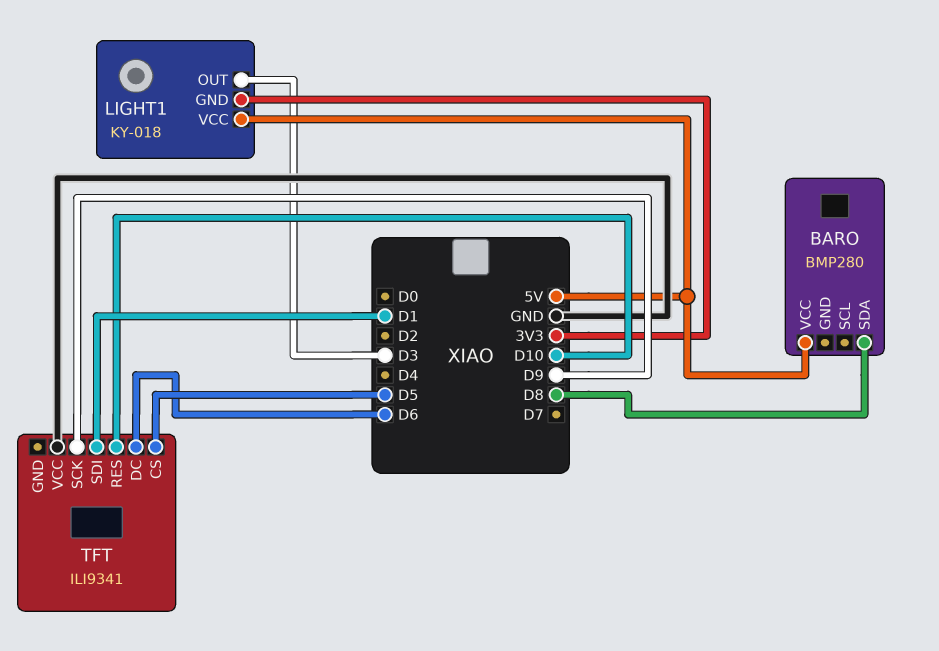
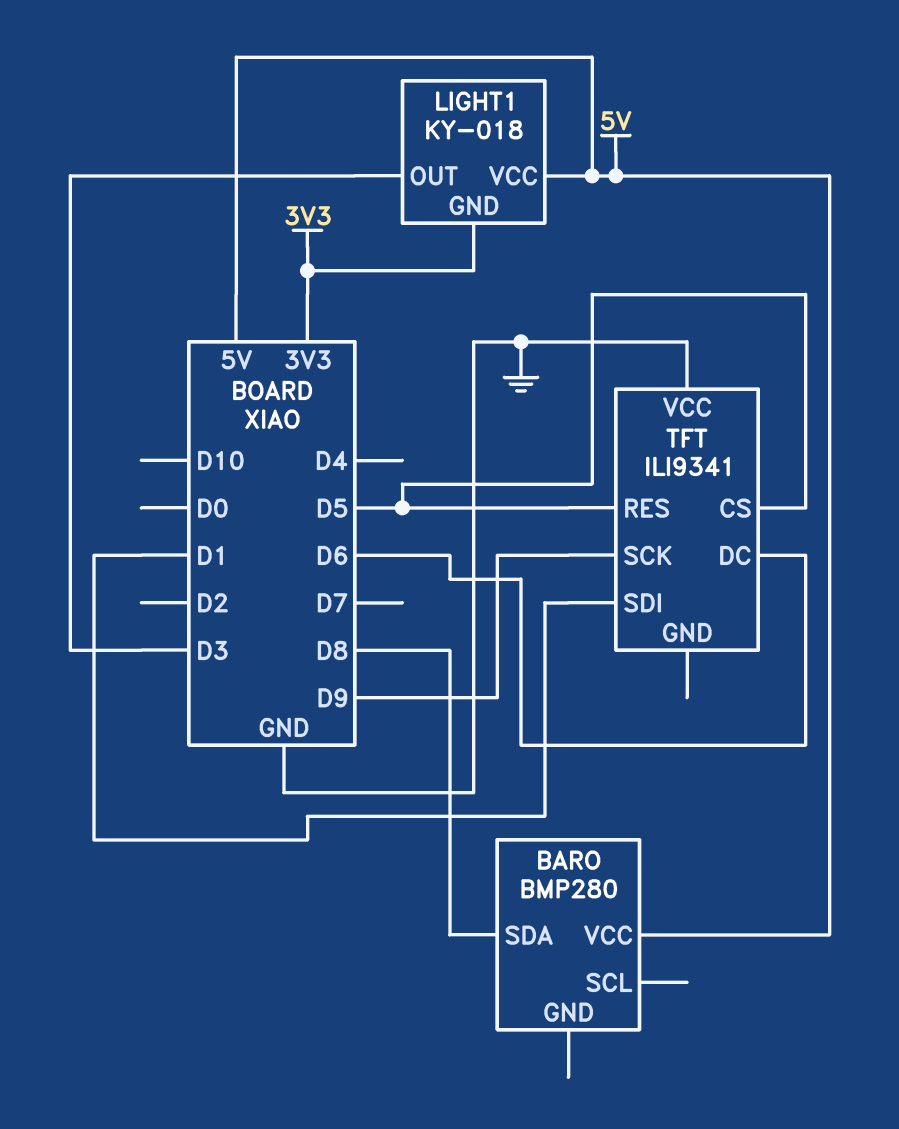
TFT pin RES: D10 -> D5

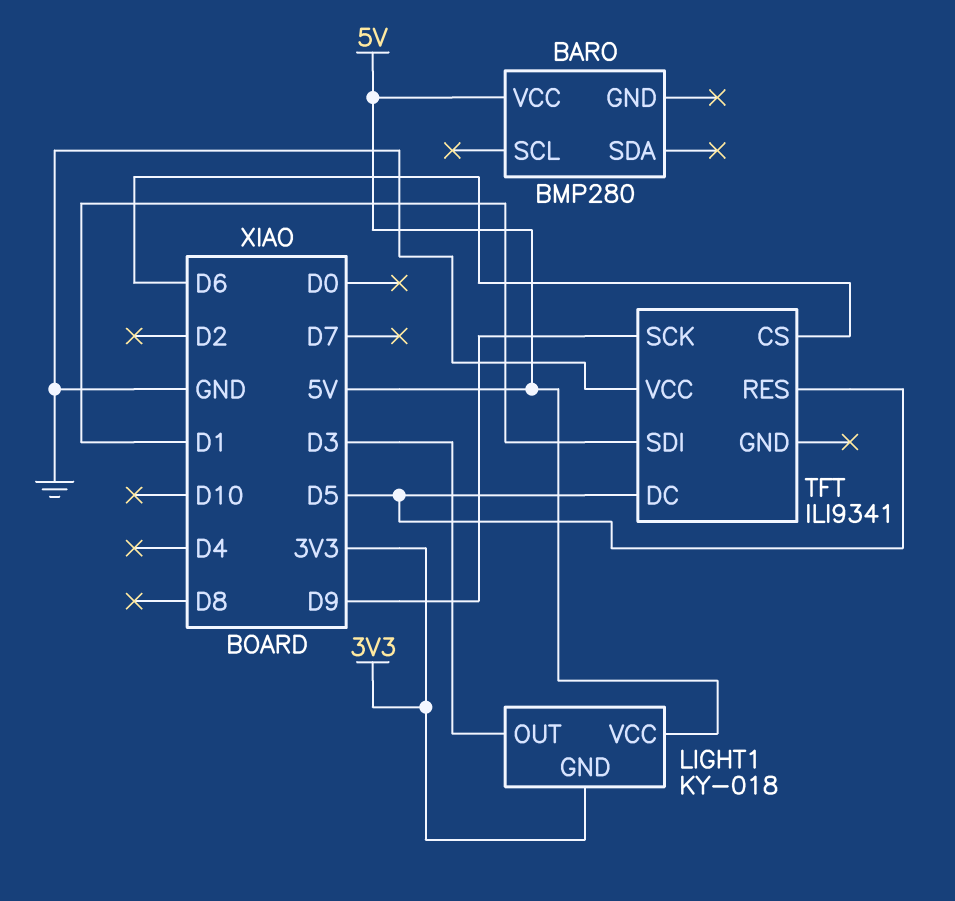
BARO pin SDA: D8 -> none
TFT pin CS: D5 -> D6
TFT pin DC: D6 -> D5

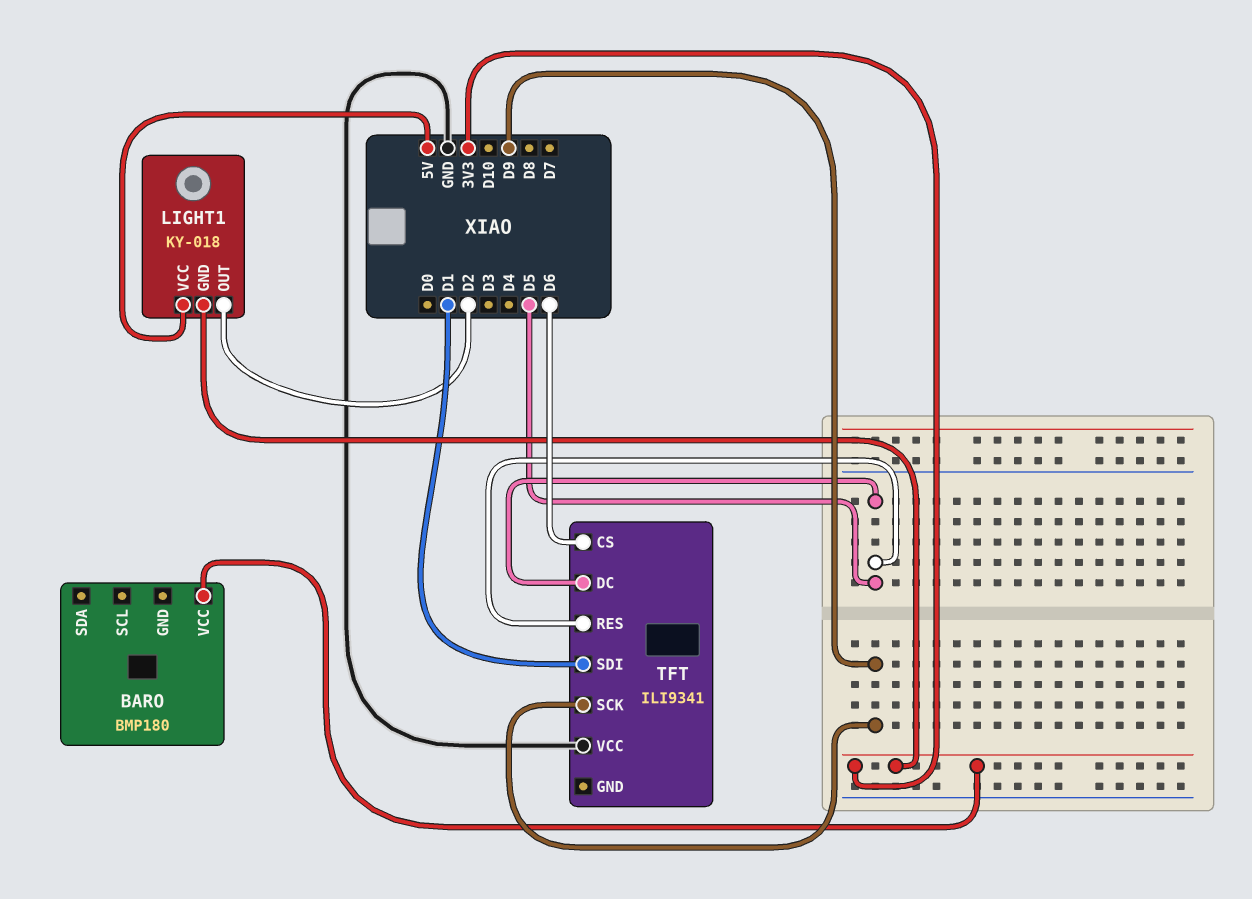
BARO: BMP280 -> BMP180
BARO pin VCC: 5V -> 3V3
LIGHT1 pin OUT: D3 -> D2

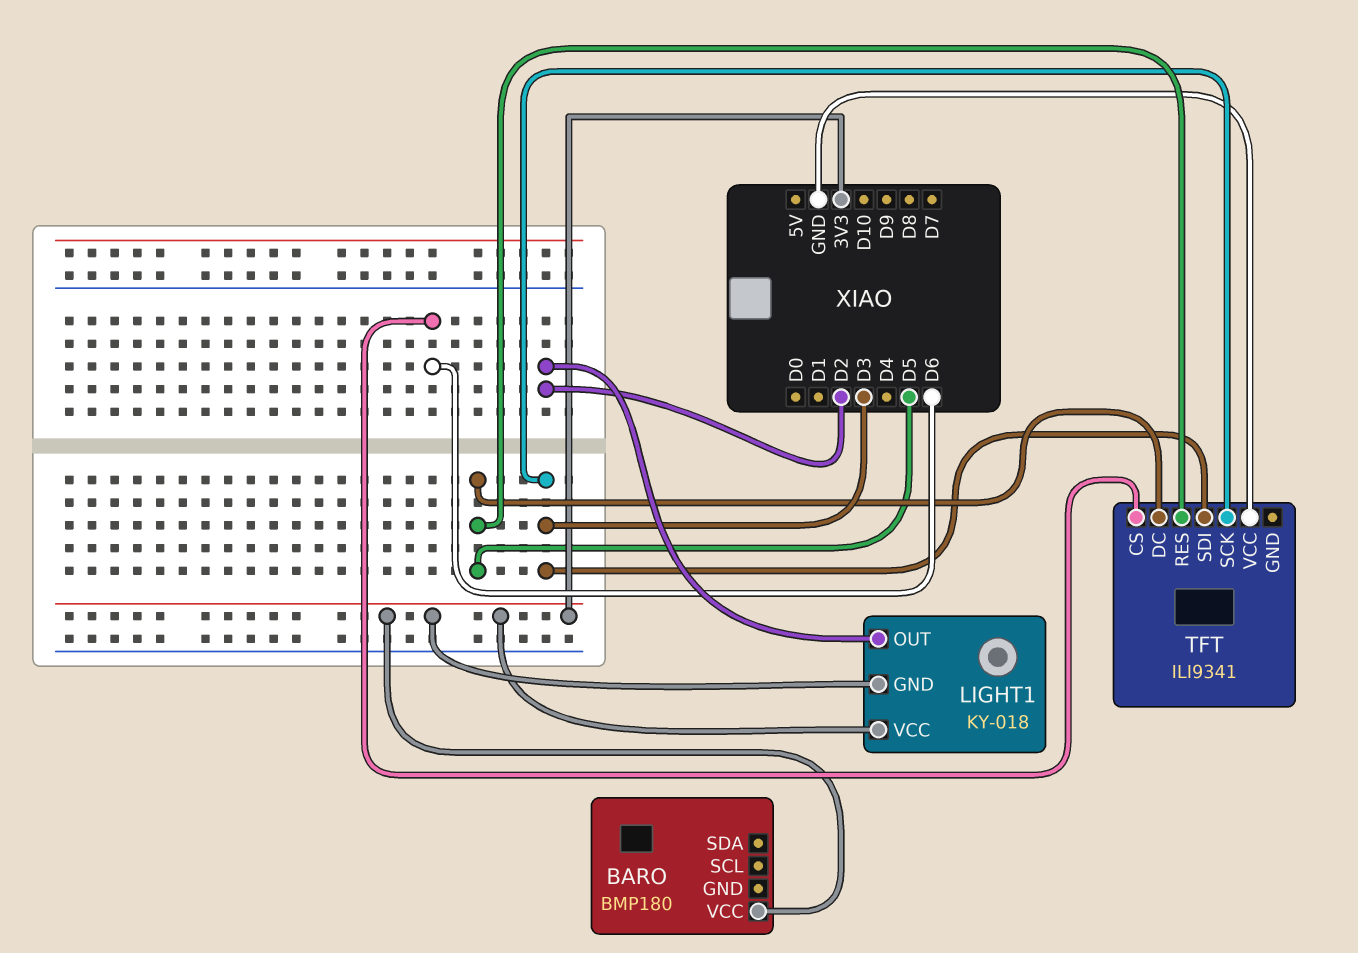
LIGHT1 pin VCC: 5V -> 3V3
TFT pin SCK: D9 -> D3
TFT pin SDI: D1 -> D3

